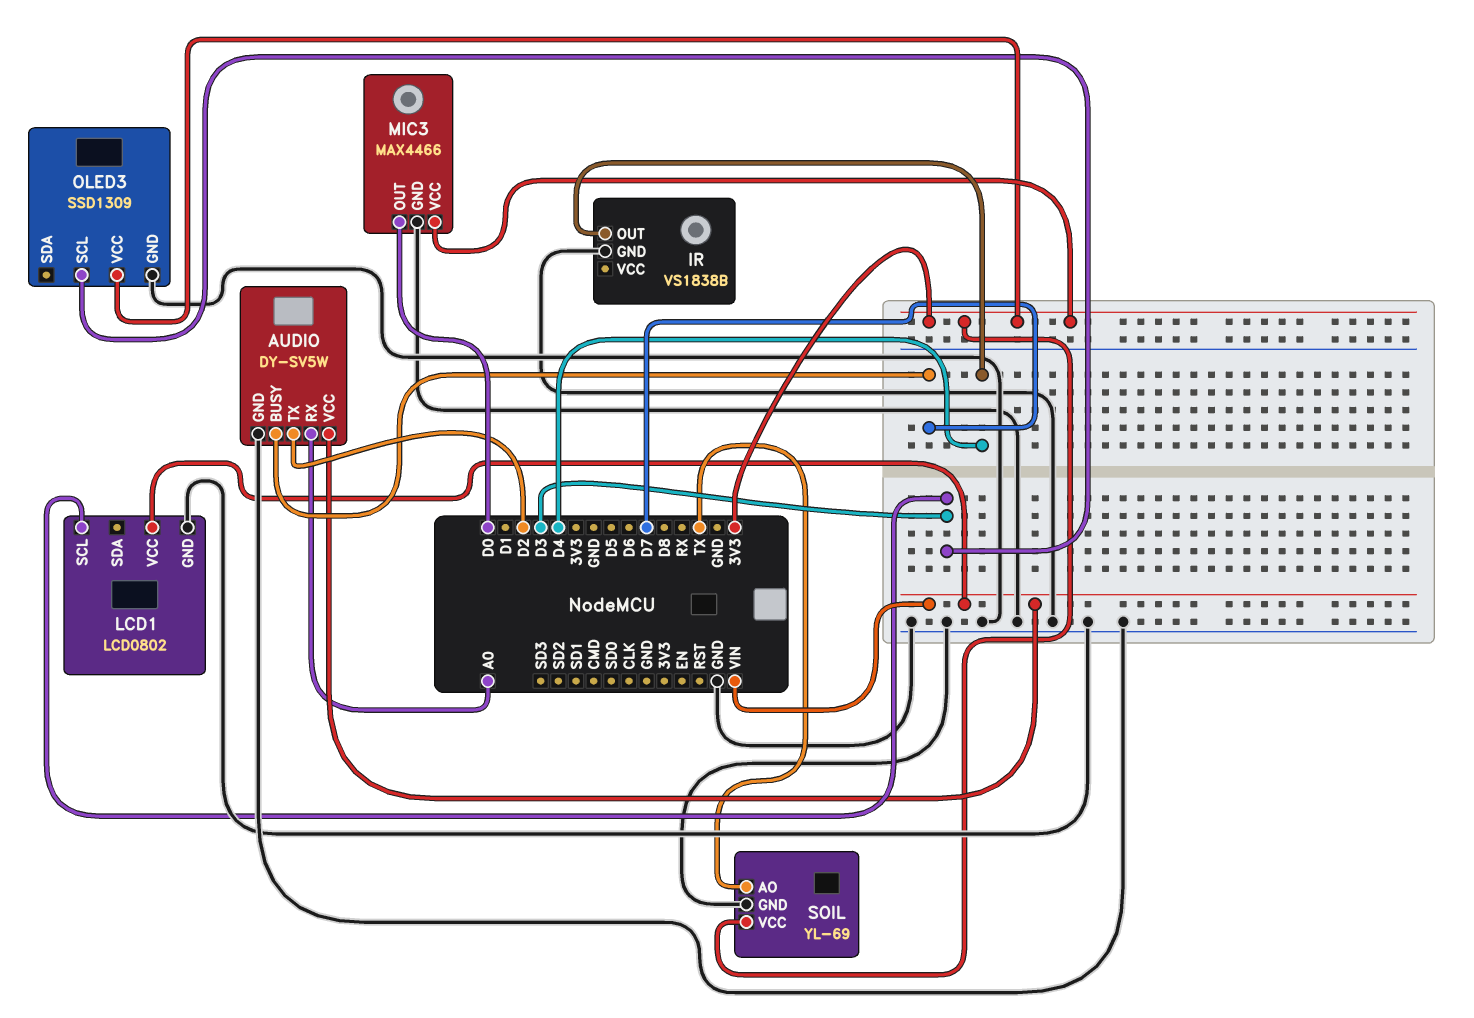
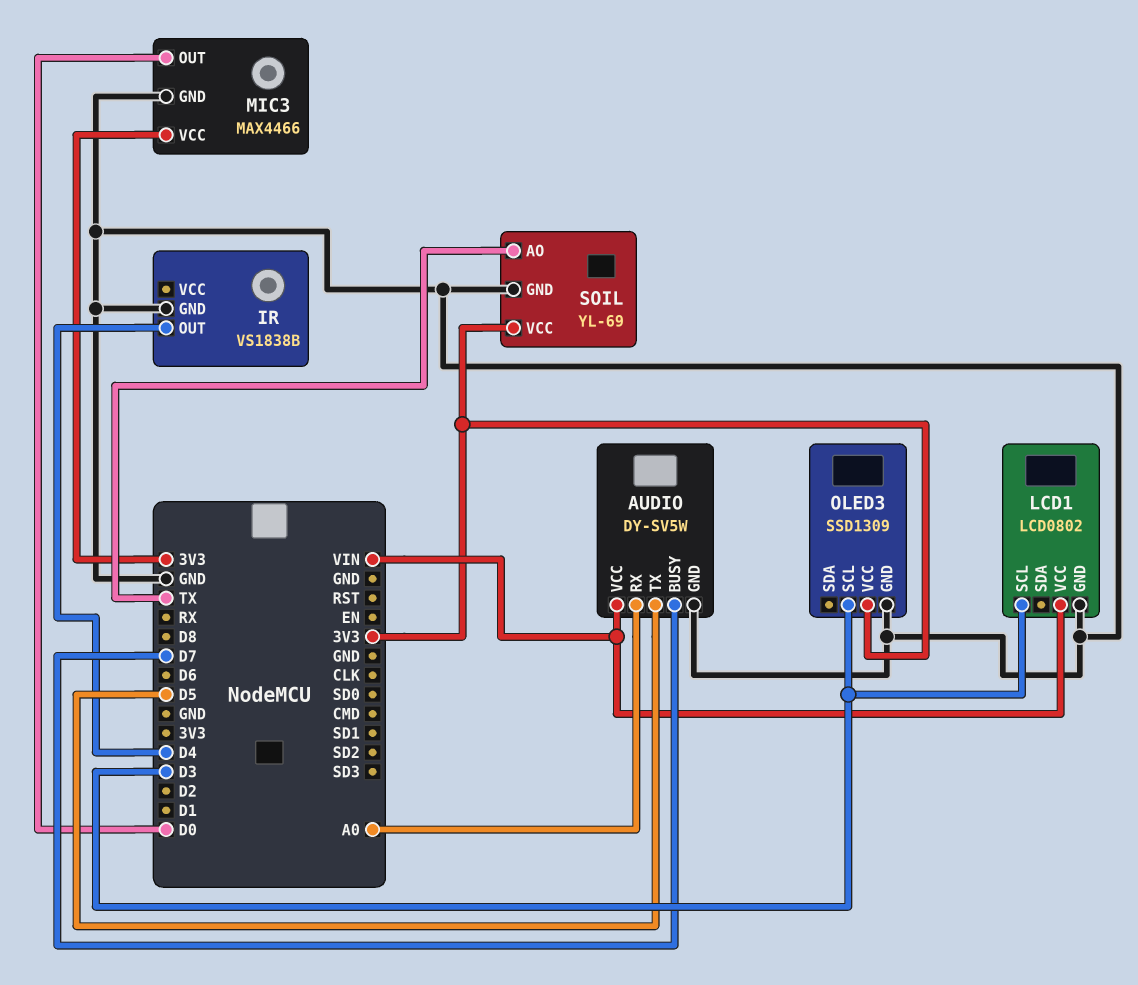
AUDIO pin TX: D2 -> D5

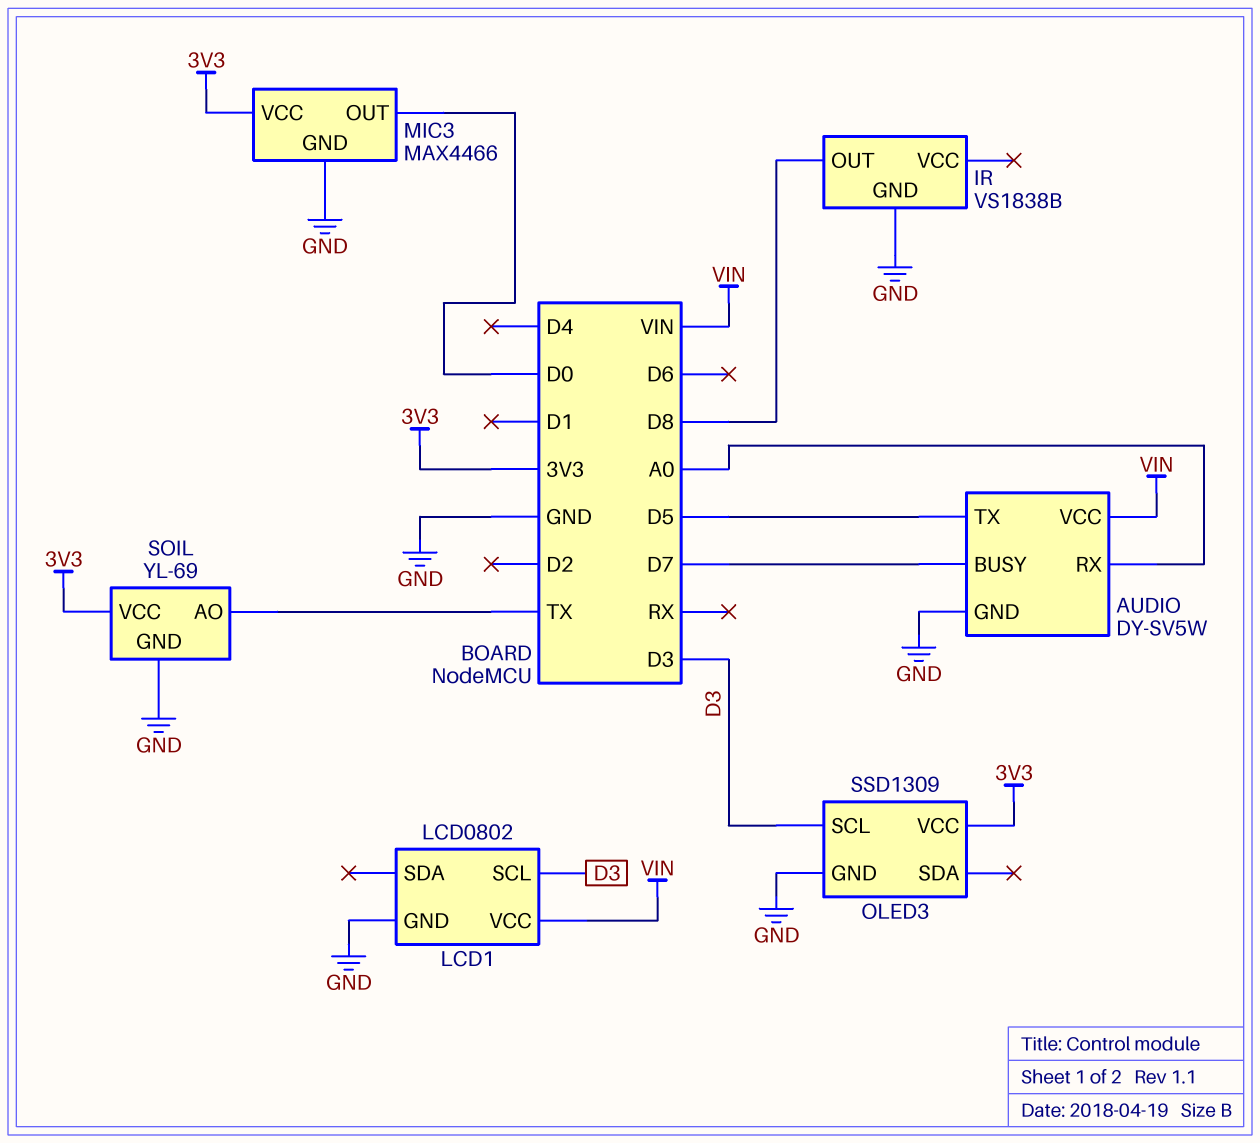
IR pin OUT: D4 -> D8

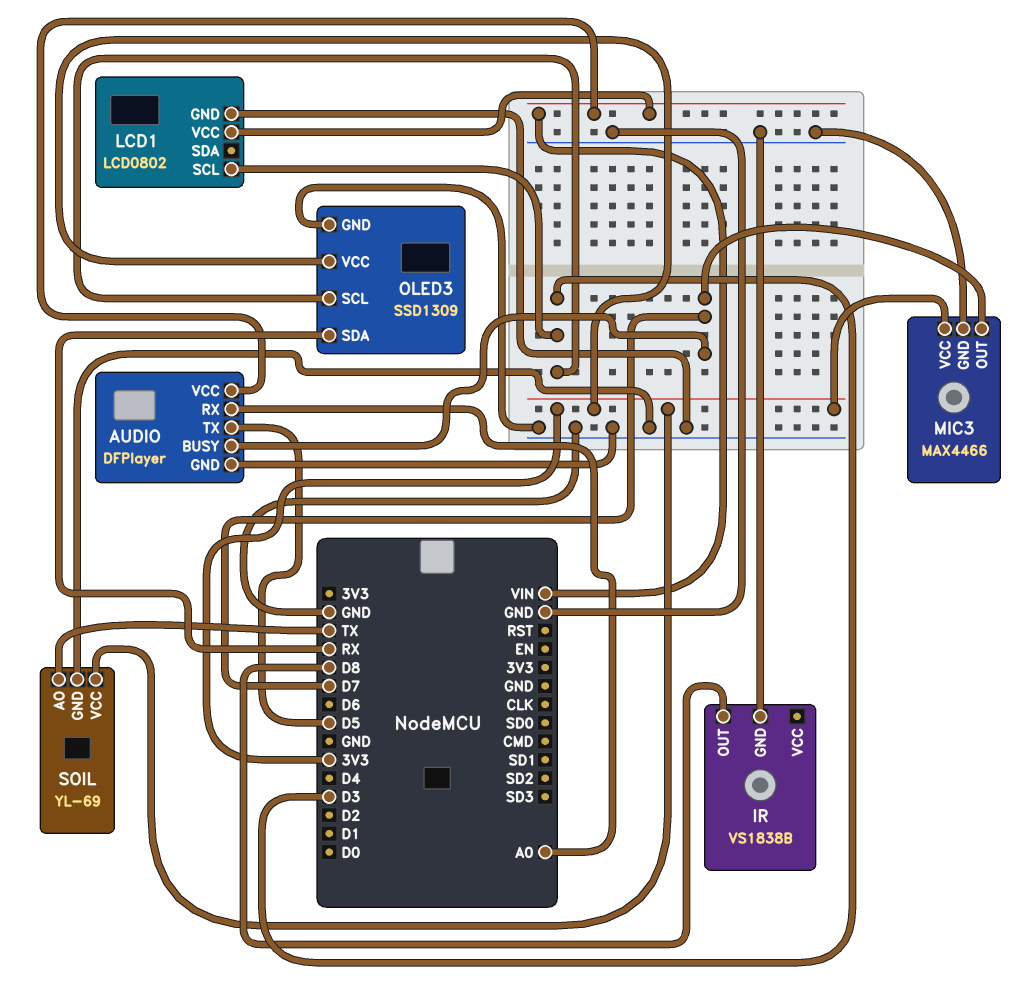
AUDIO: DY-SV5W -> DFPlayer
MIC3 pin OUT: D0 -> D7
OLED3 pin SDA: none -> RX

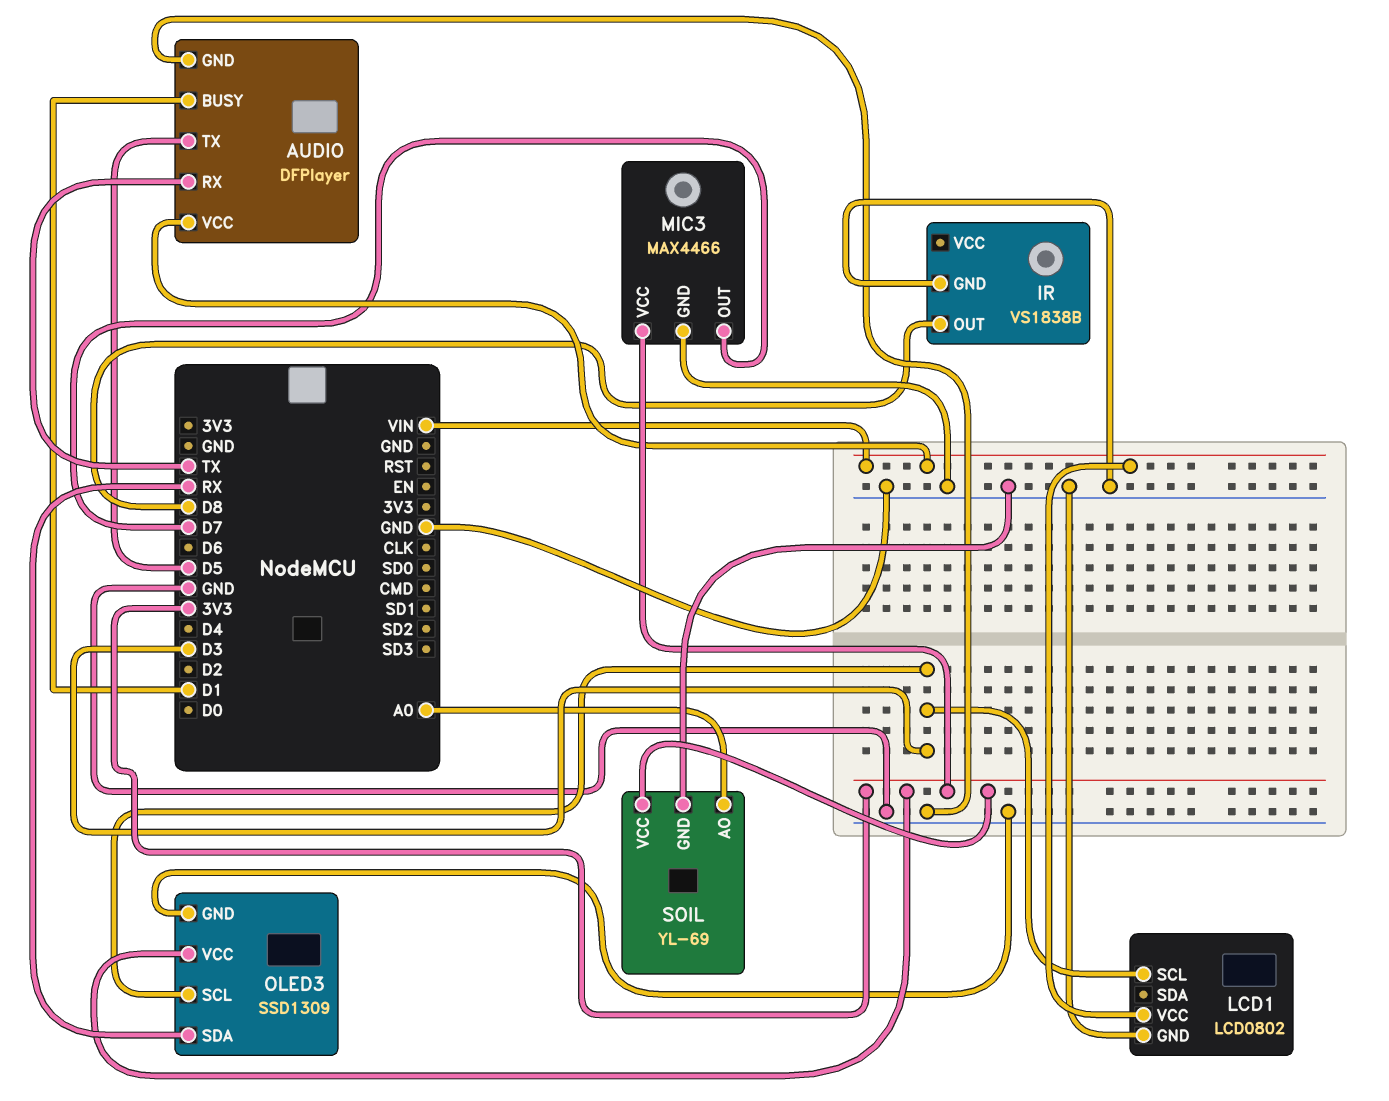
AUDIO pin BUSY: D7 -> D1
AUDIO pin RX: A0 -> TX
SOIL pin AO: TX -> A0

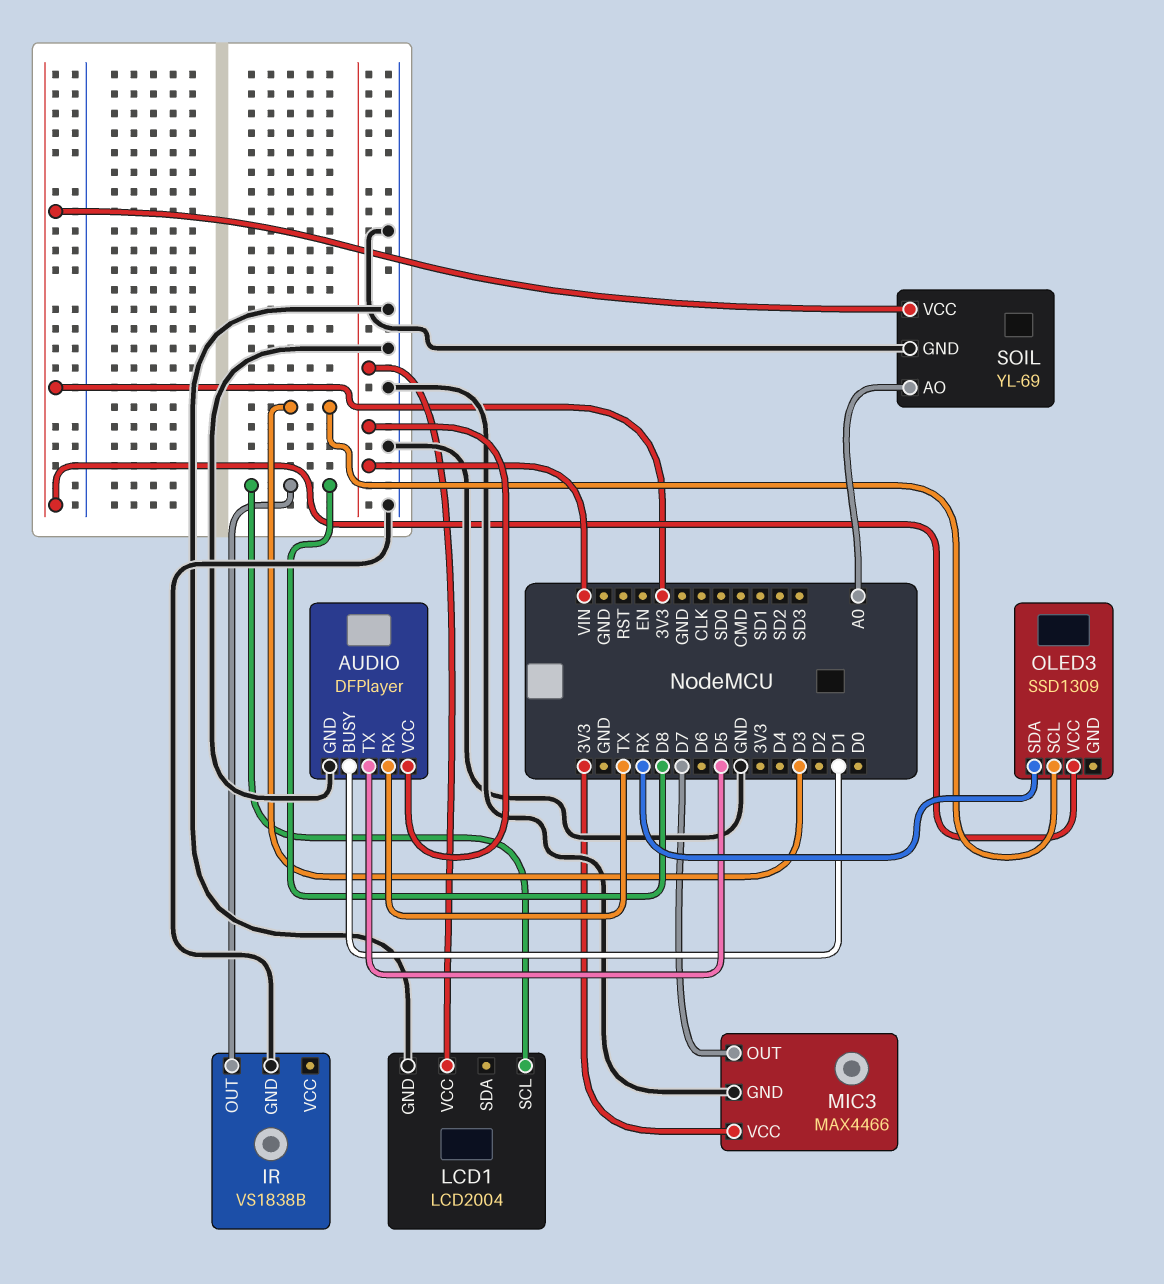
LCD1: LCD0802 -> LCD2004
LCD1 pin SCL: D3 -> D8
OLED3 pin GND: GND -> none

